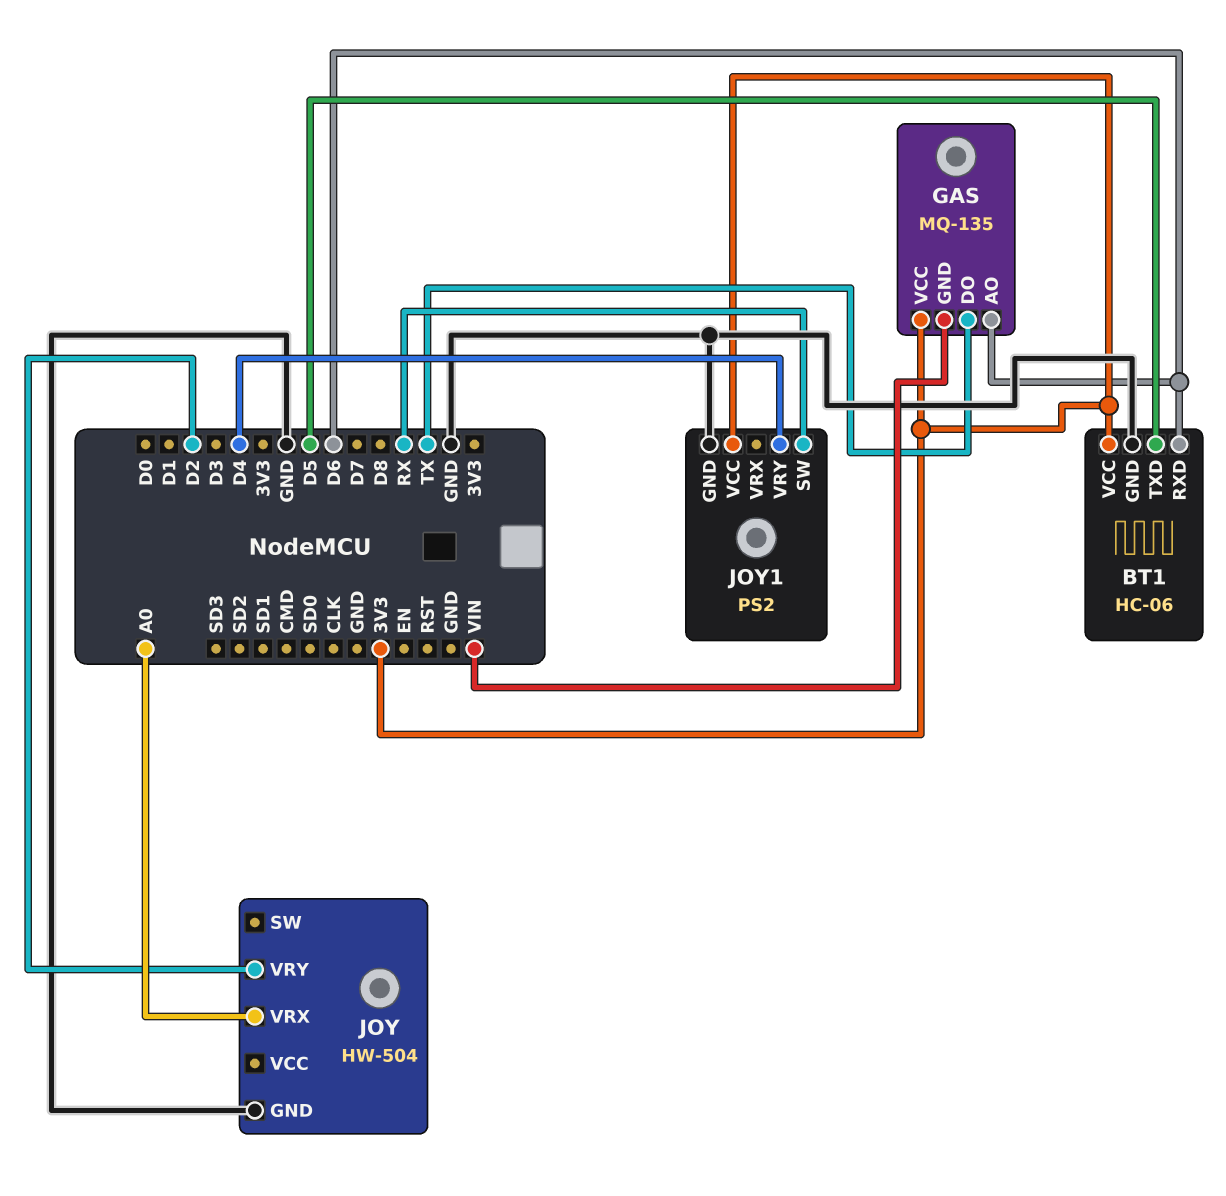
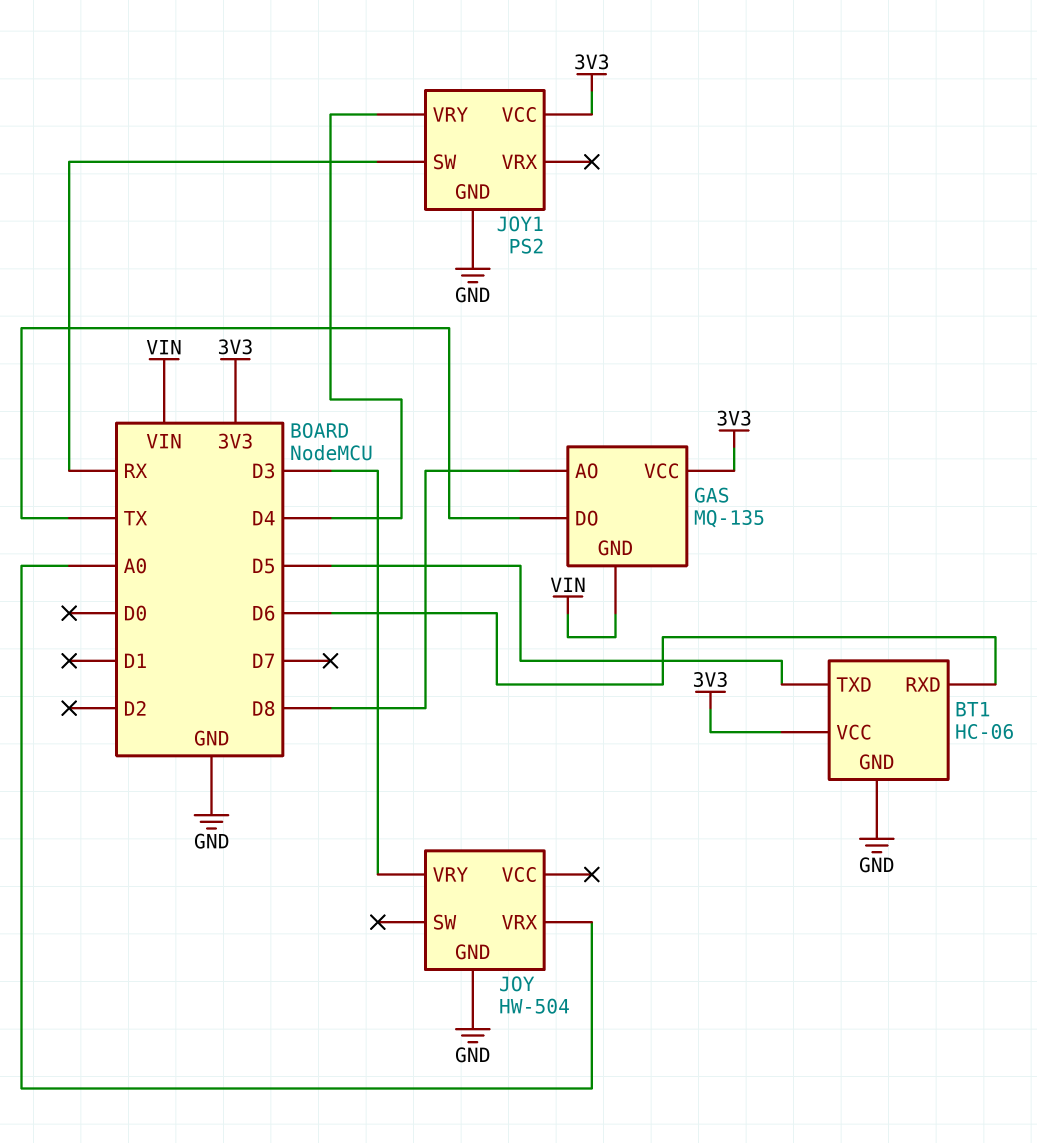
GAS pin AO: D6 -> D8
JOY pin VRY: D2 -> D3

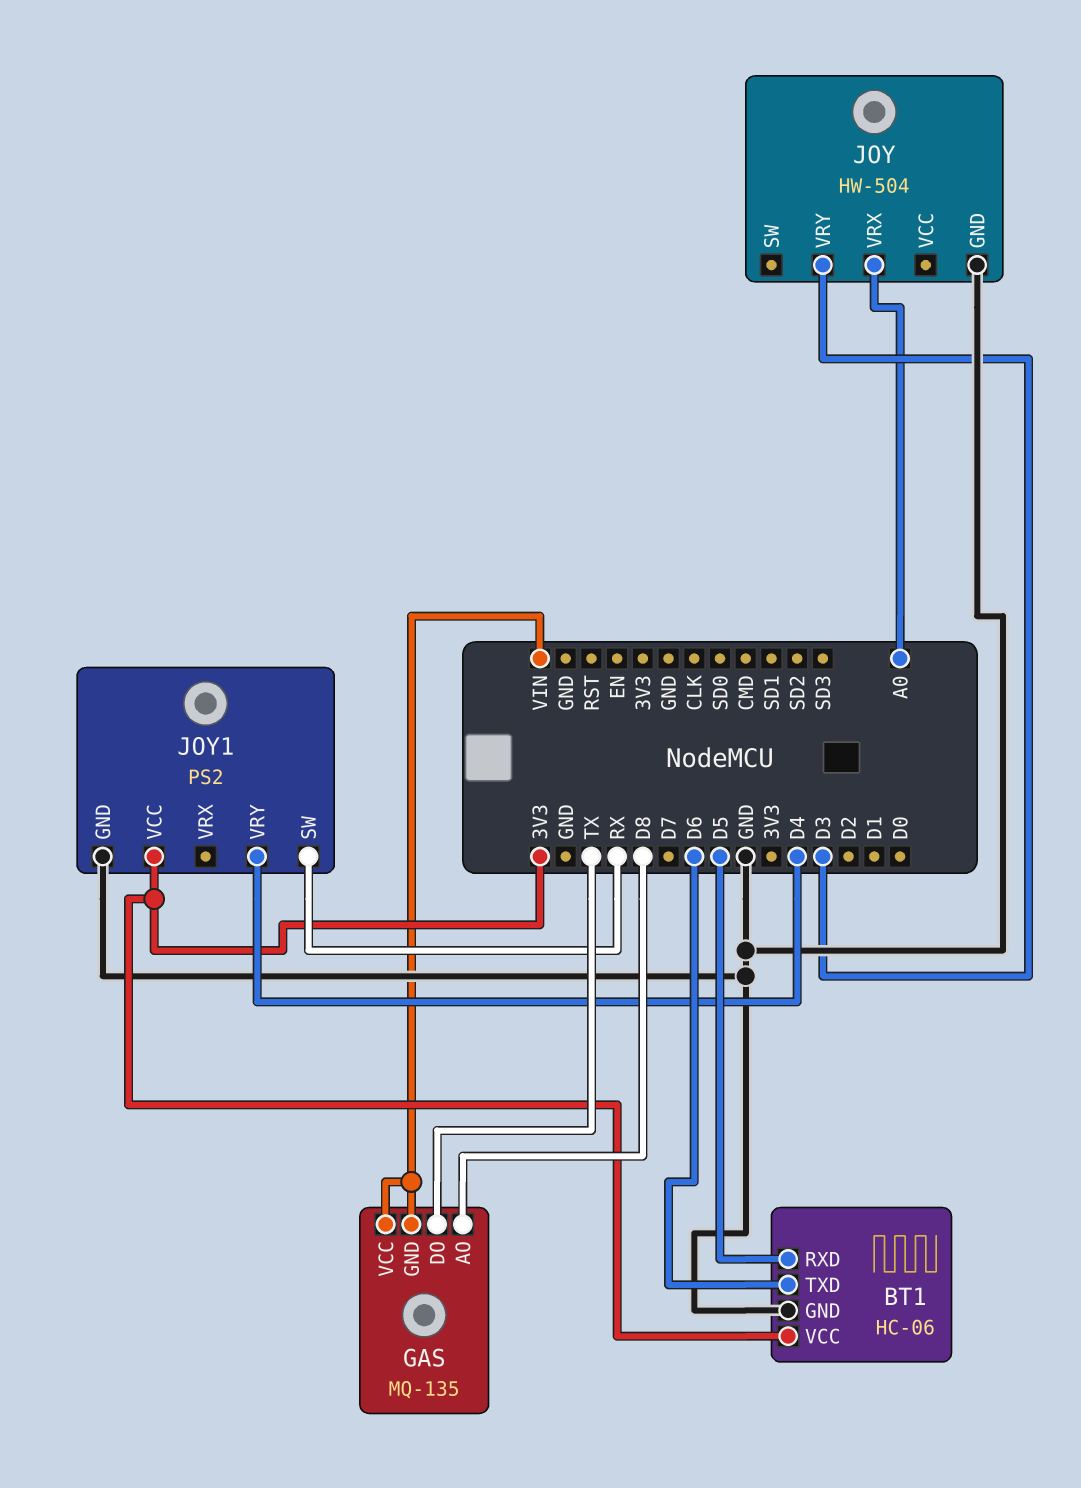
BT1 pin RXD: D6 -> D5
BT1 pin TXD: D5 -> D6
GAS pin VCC: 3V3 -> VIN

